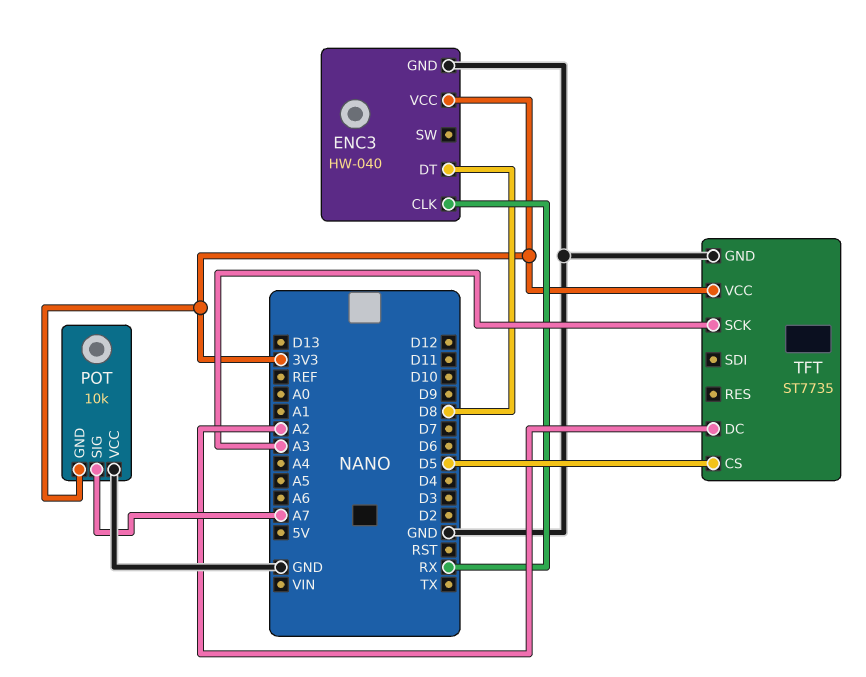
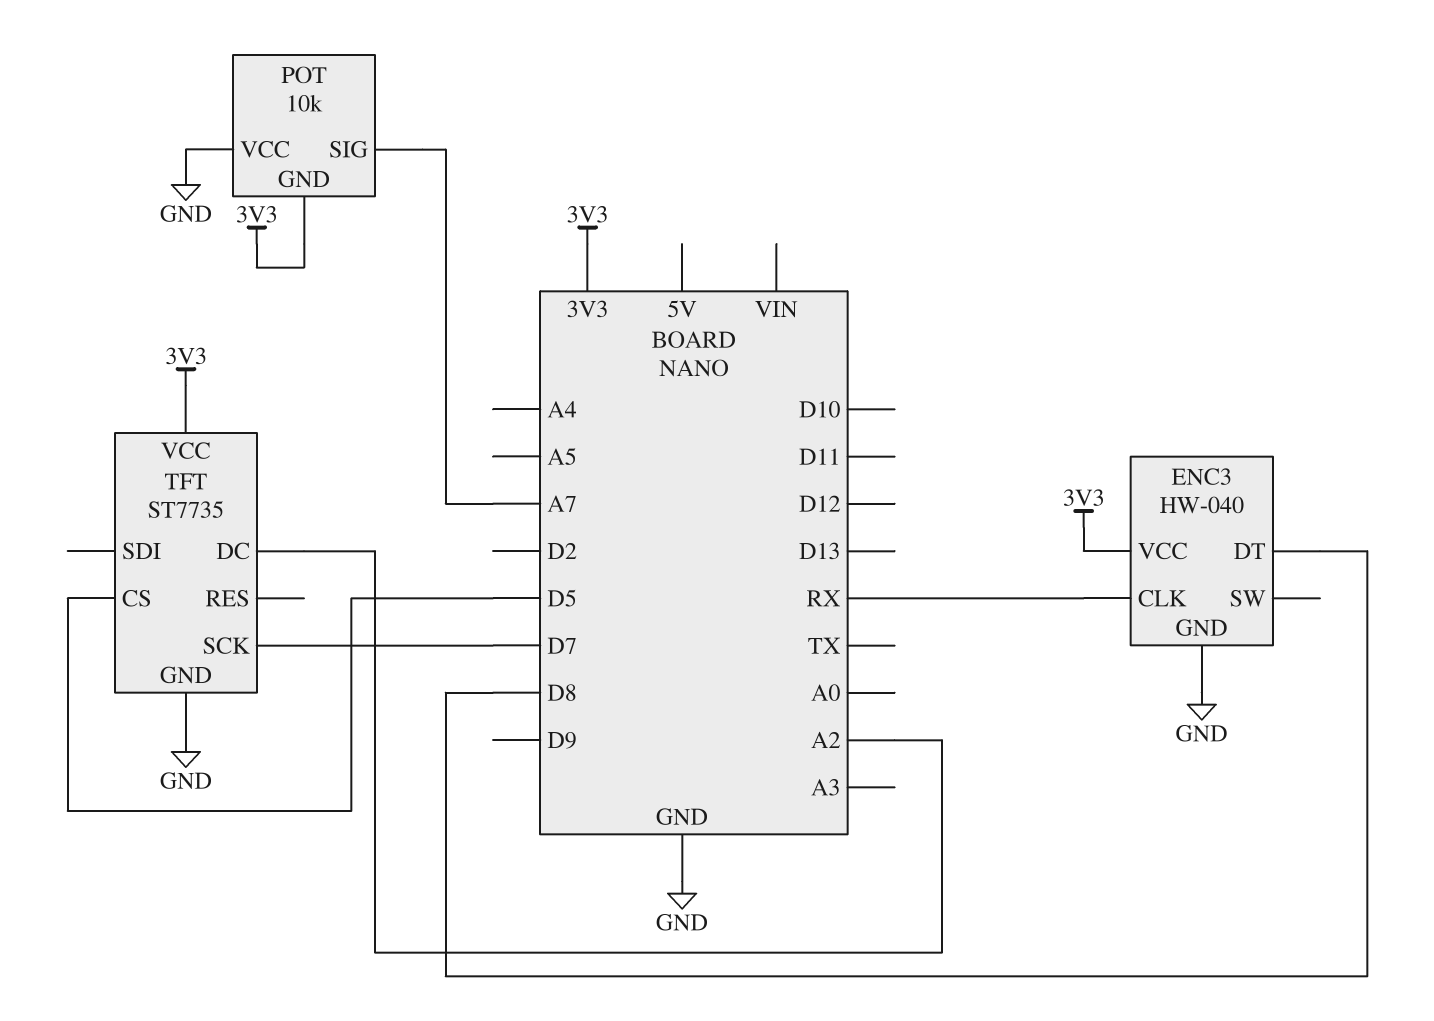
TFT pin SCK: A3 -> D7

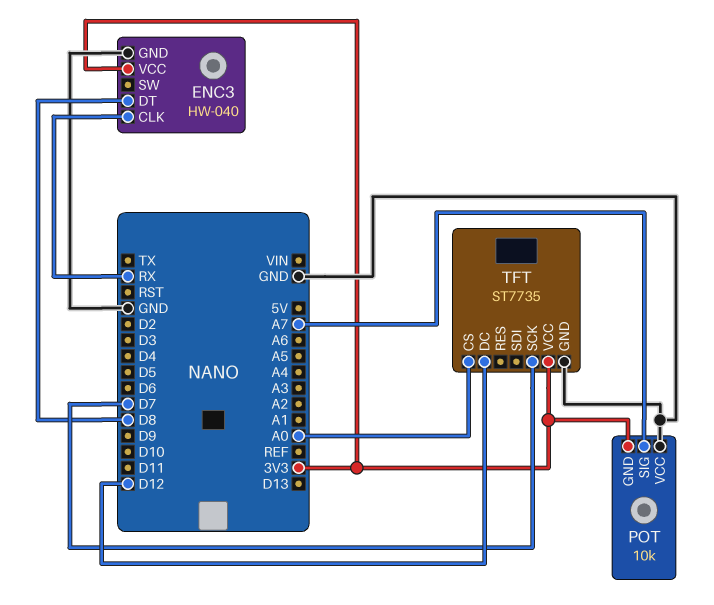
TFT pin CS: D5 -> A0
TFT pin DC: A2 -> D12

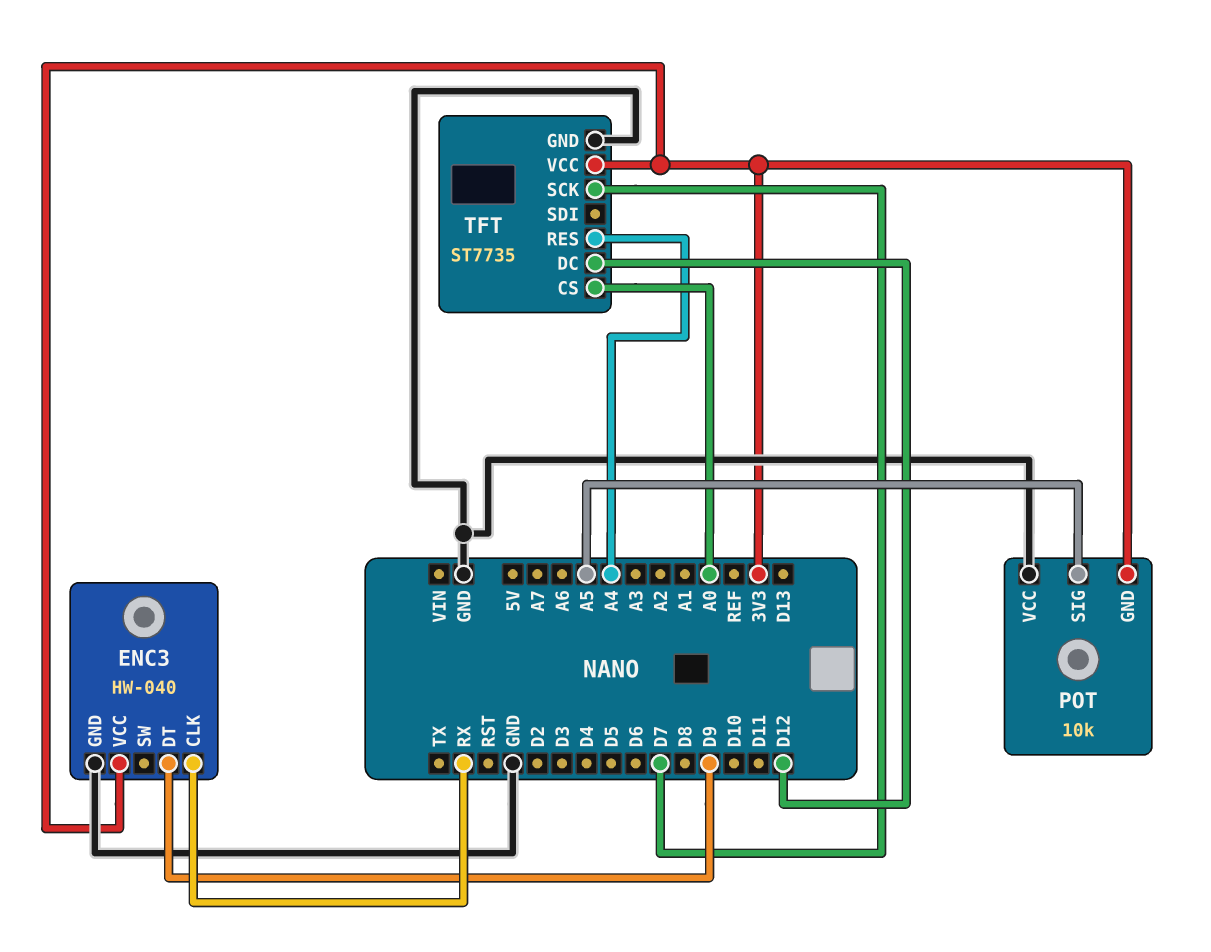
ENC3 pin DT: D8 -> D9
POT pin SIG: A7 -> A5
TFT pin RES: none -> A4

